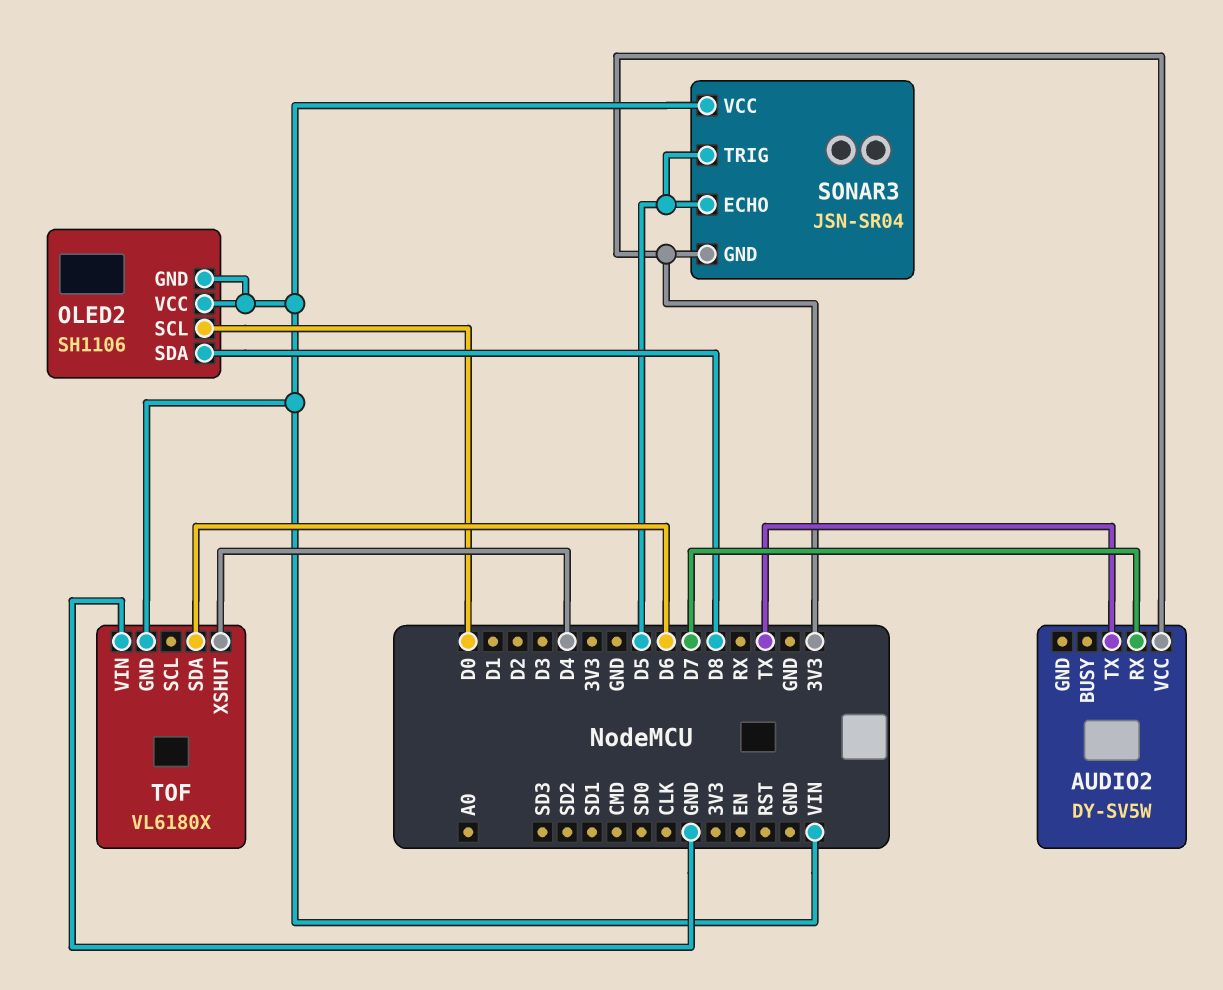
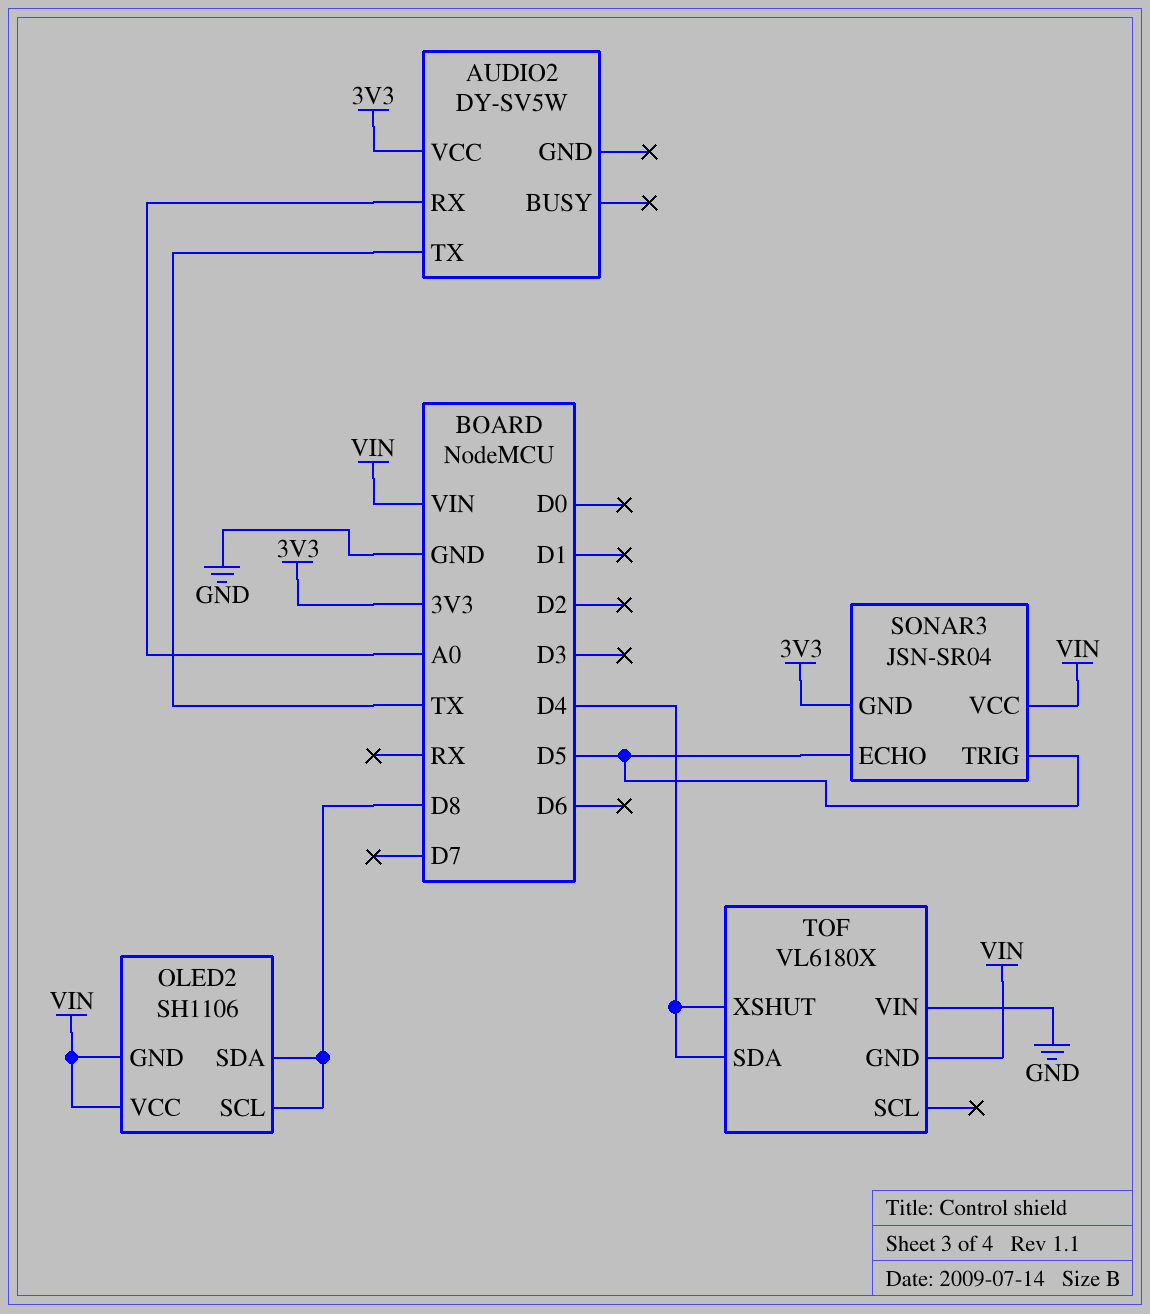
AUDIO2 pin RX: D7 -> A0
OLED2 pin SCL: D0 -> D8
TOF pin SDA: D6 -> D4

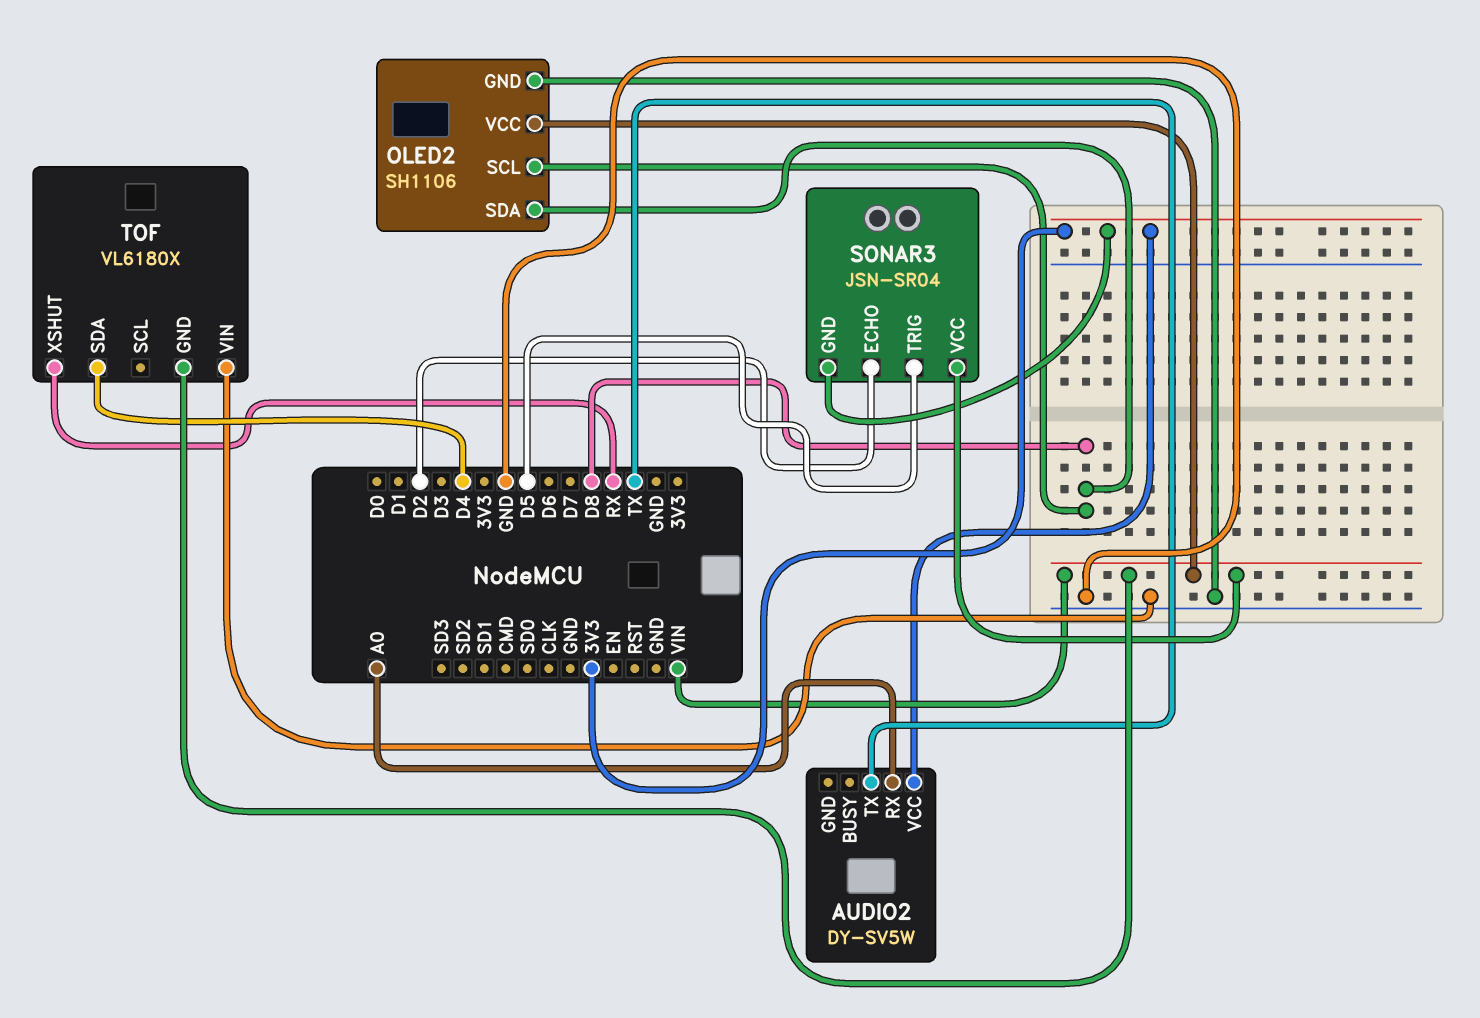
OLED2 pin GND: VIN -> GND
SONAR3 pin ECHO: D5 -> D2
TOF pin XSHUT: D4 -> RX

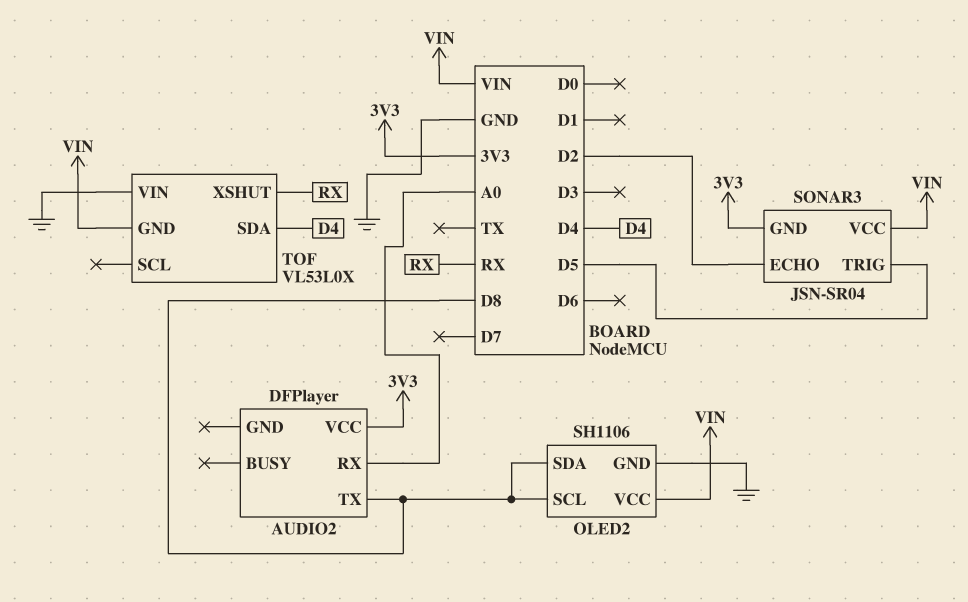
AUDIO2: DY-SV5W -> DFPlayer
AUDIO2 pin TX: TX -> D8
TOF: VL6180X -> VL53L0X

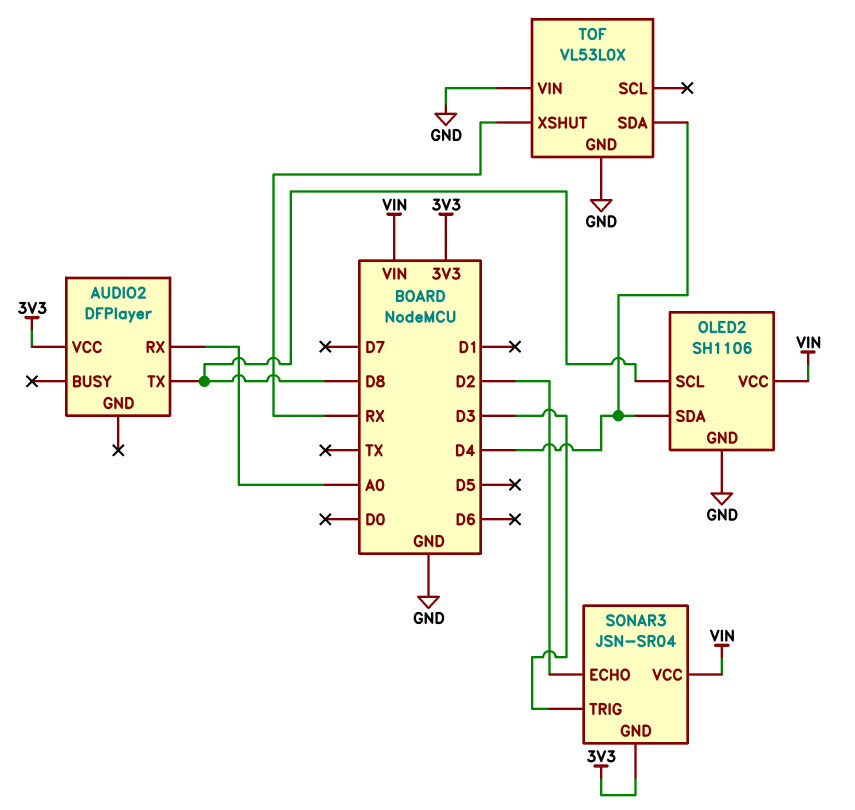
OLED2 pin SDA: D8 -> D4
SONAR3 pin TRIG: D5 -> D3
TOF pin GND: VIN -> GND

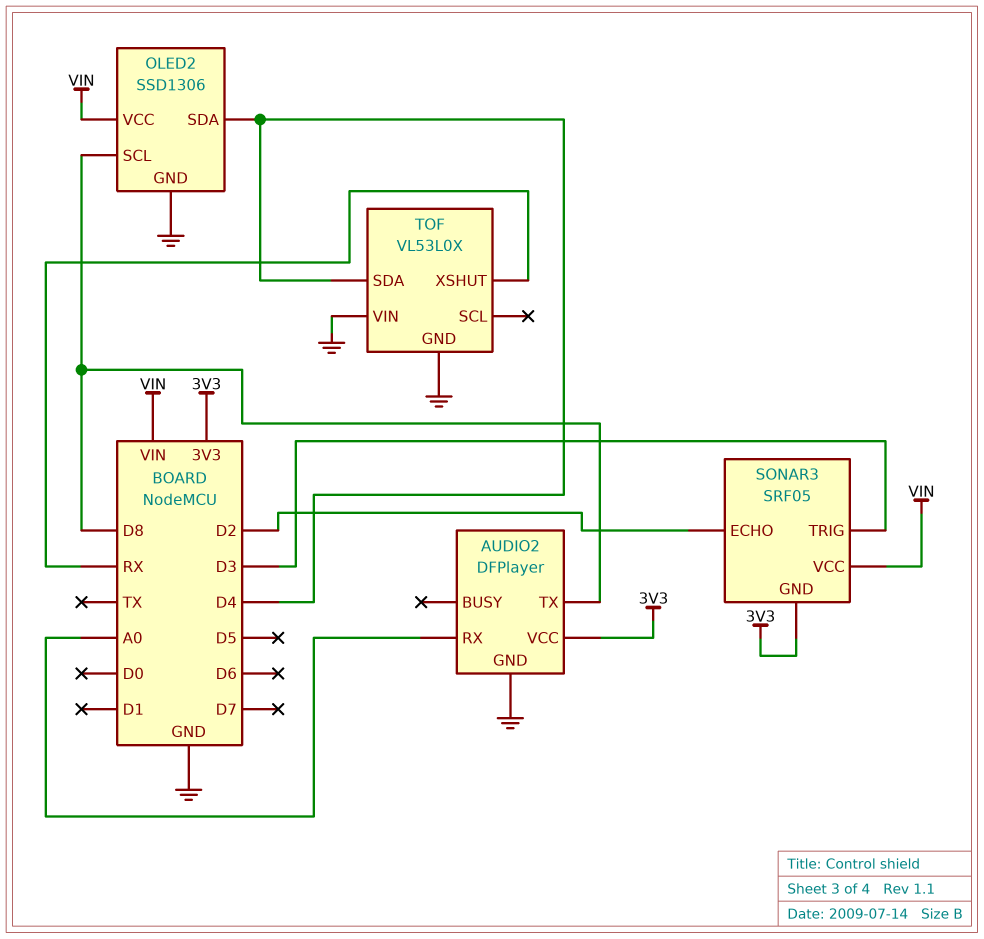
AUDIO2 pin GND: none -> GND
OLED2: SH1106 -> SSD1306
SONAR3: JSN-SR04 -> SRF05

